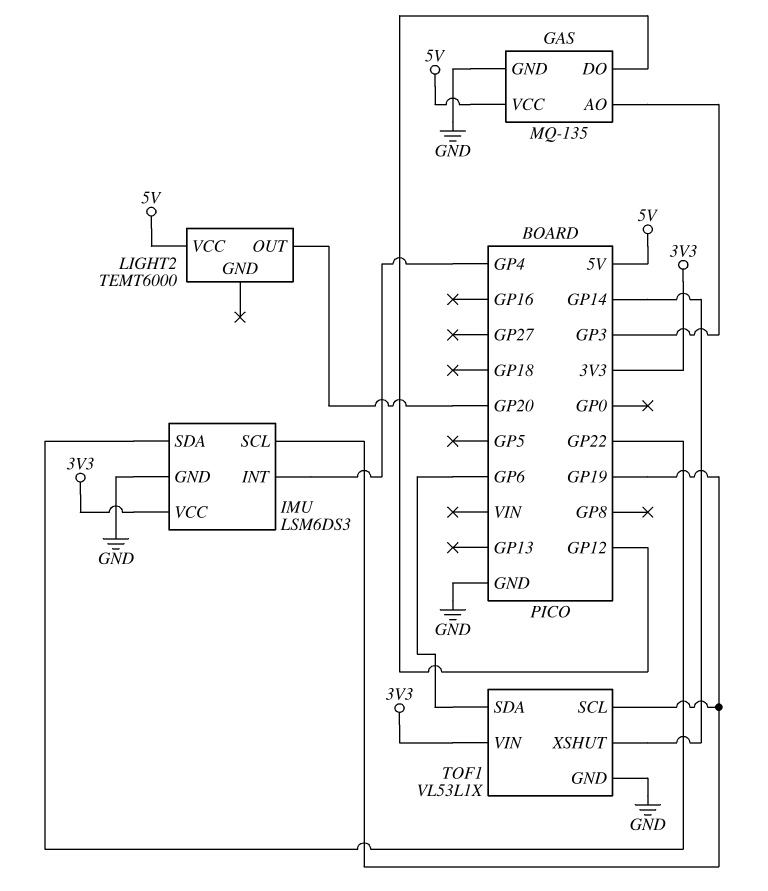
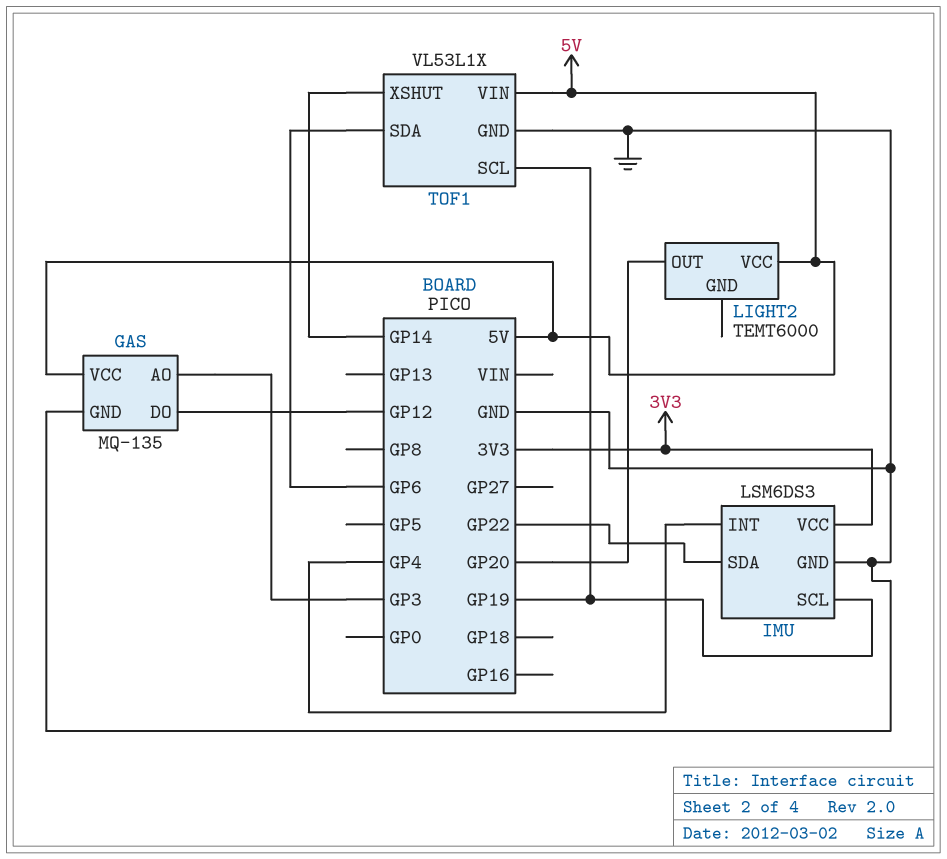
TOF1 pin VIN: 3V3 -> 5V

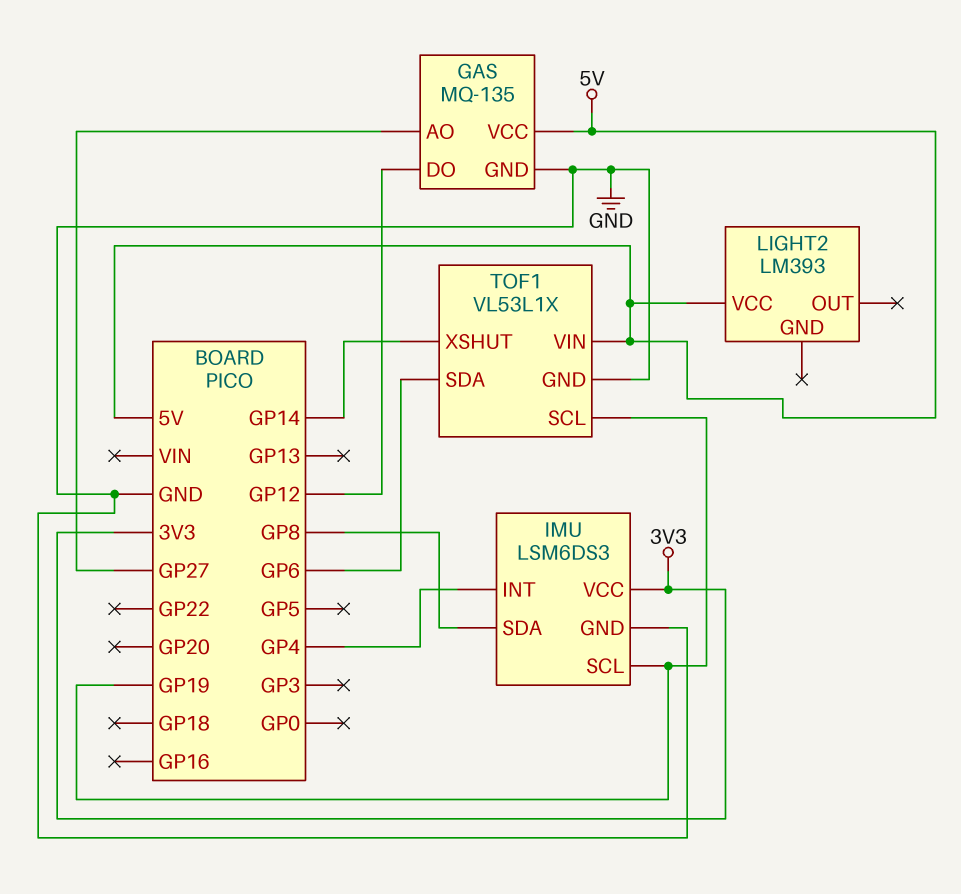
GAS pin AO: GP3 -> GP27
IMU pin SDA: GP22 -> GP8
LIGHT2: TEMT6000 -> LM393
LIGHT2 pin OUT: GP20 -> none

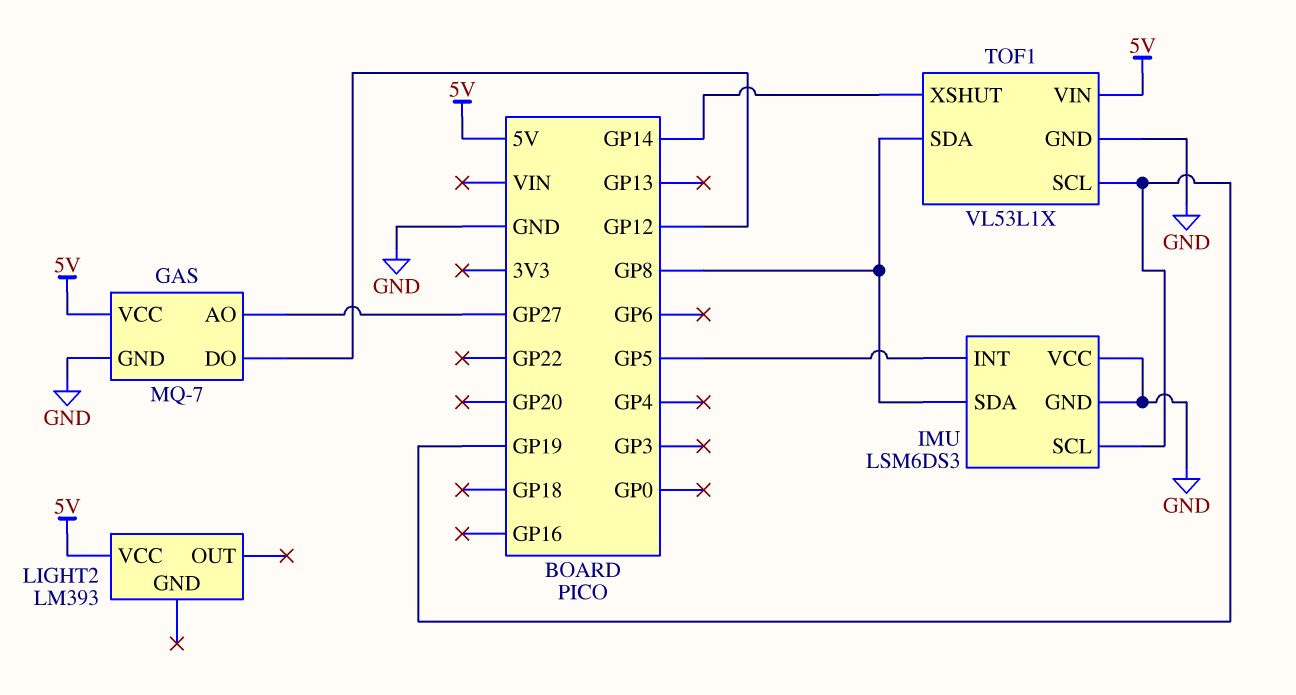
GAS: MQ-135 -> MQ-7
IMU pin INT: GP4 -> GP5
IMU pin VCC: 3V3 -> GND
TOF1 pin SDA: GP6 -> GP8

